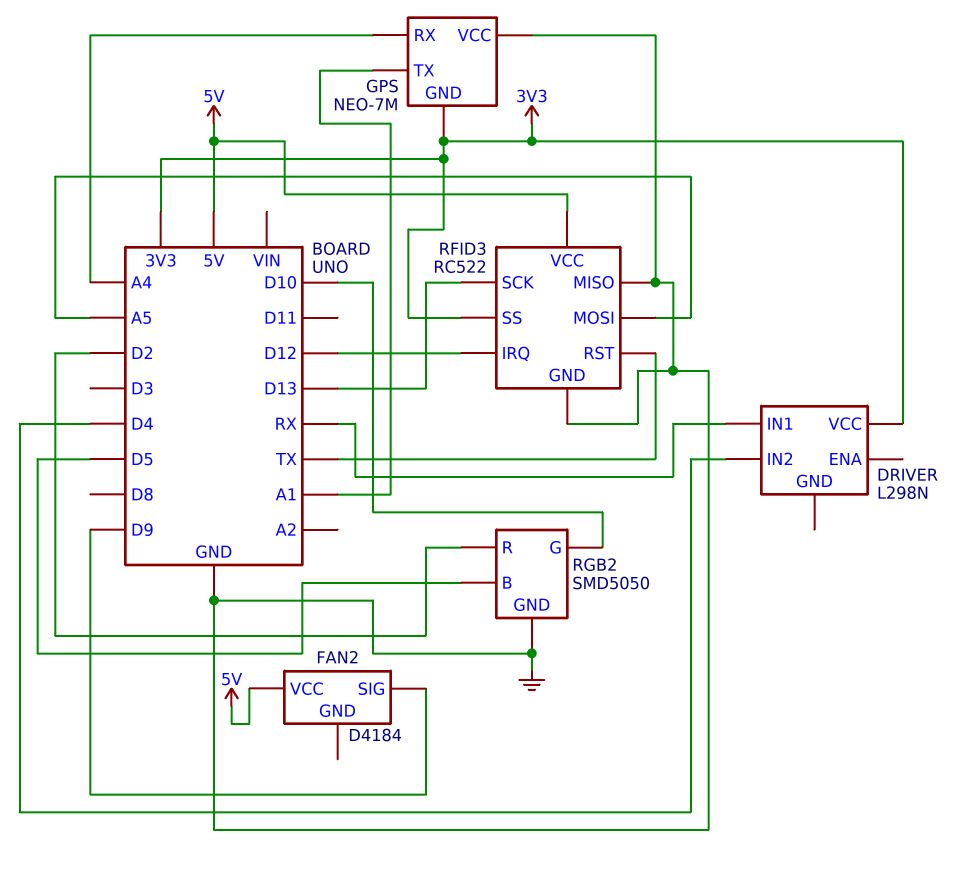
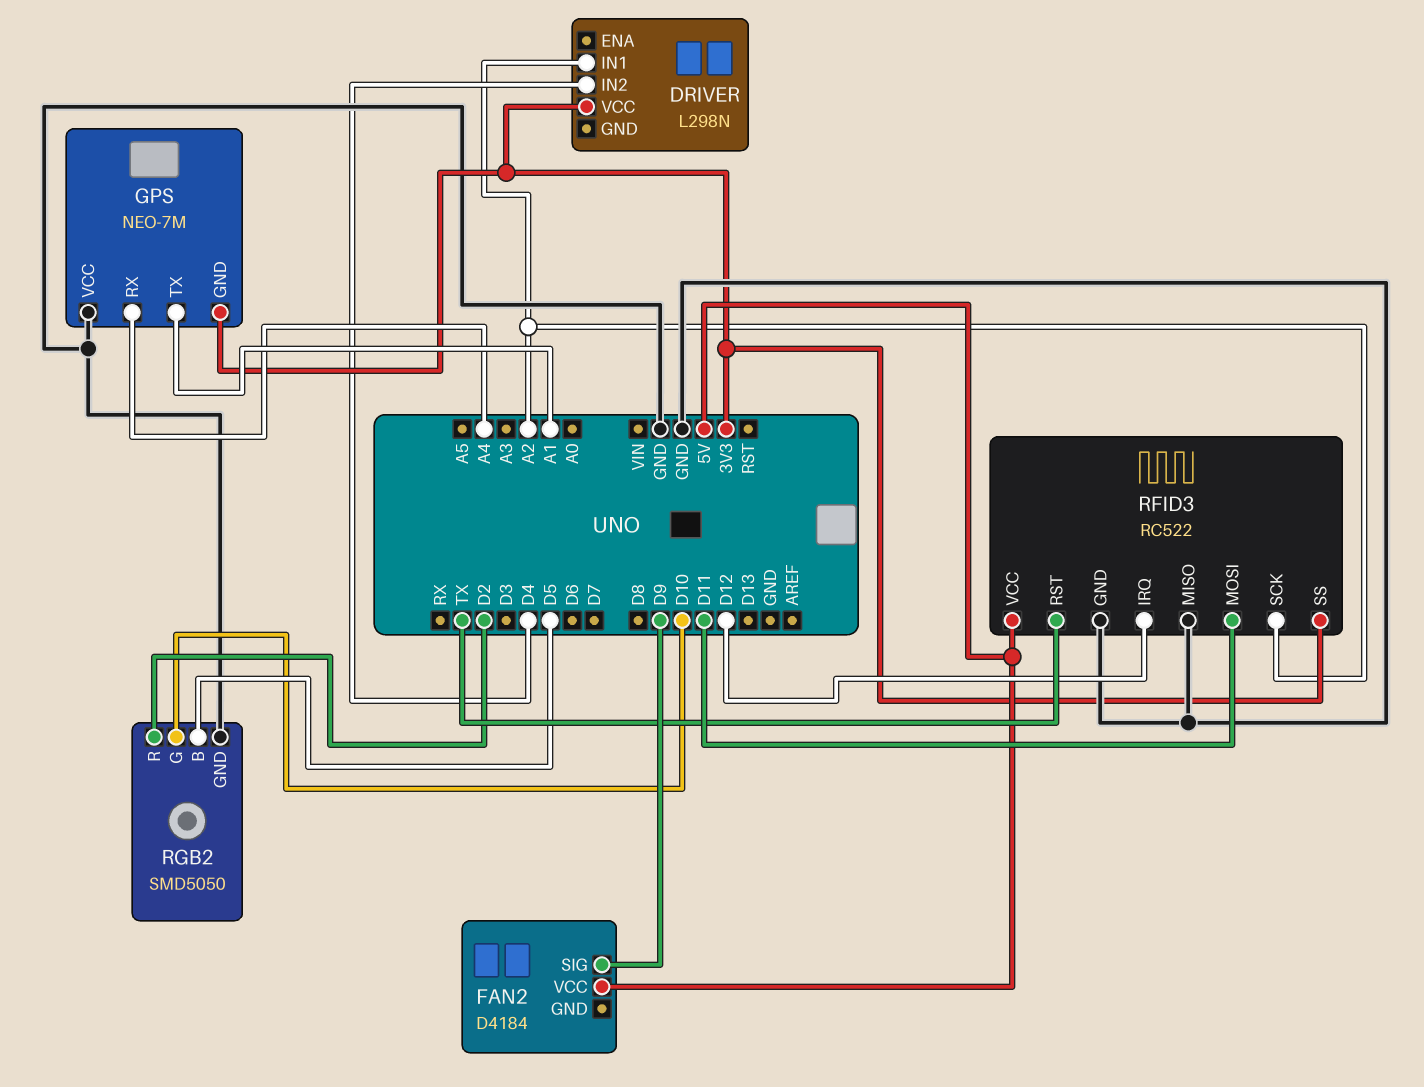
DRIVER pin IN1: RX -> A2
RFID3 pin MOSI: A5 -> D11
RFID3 pin SCK: D13 -> A2

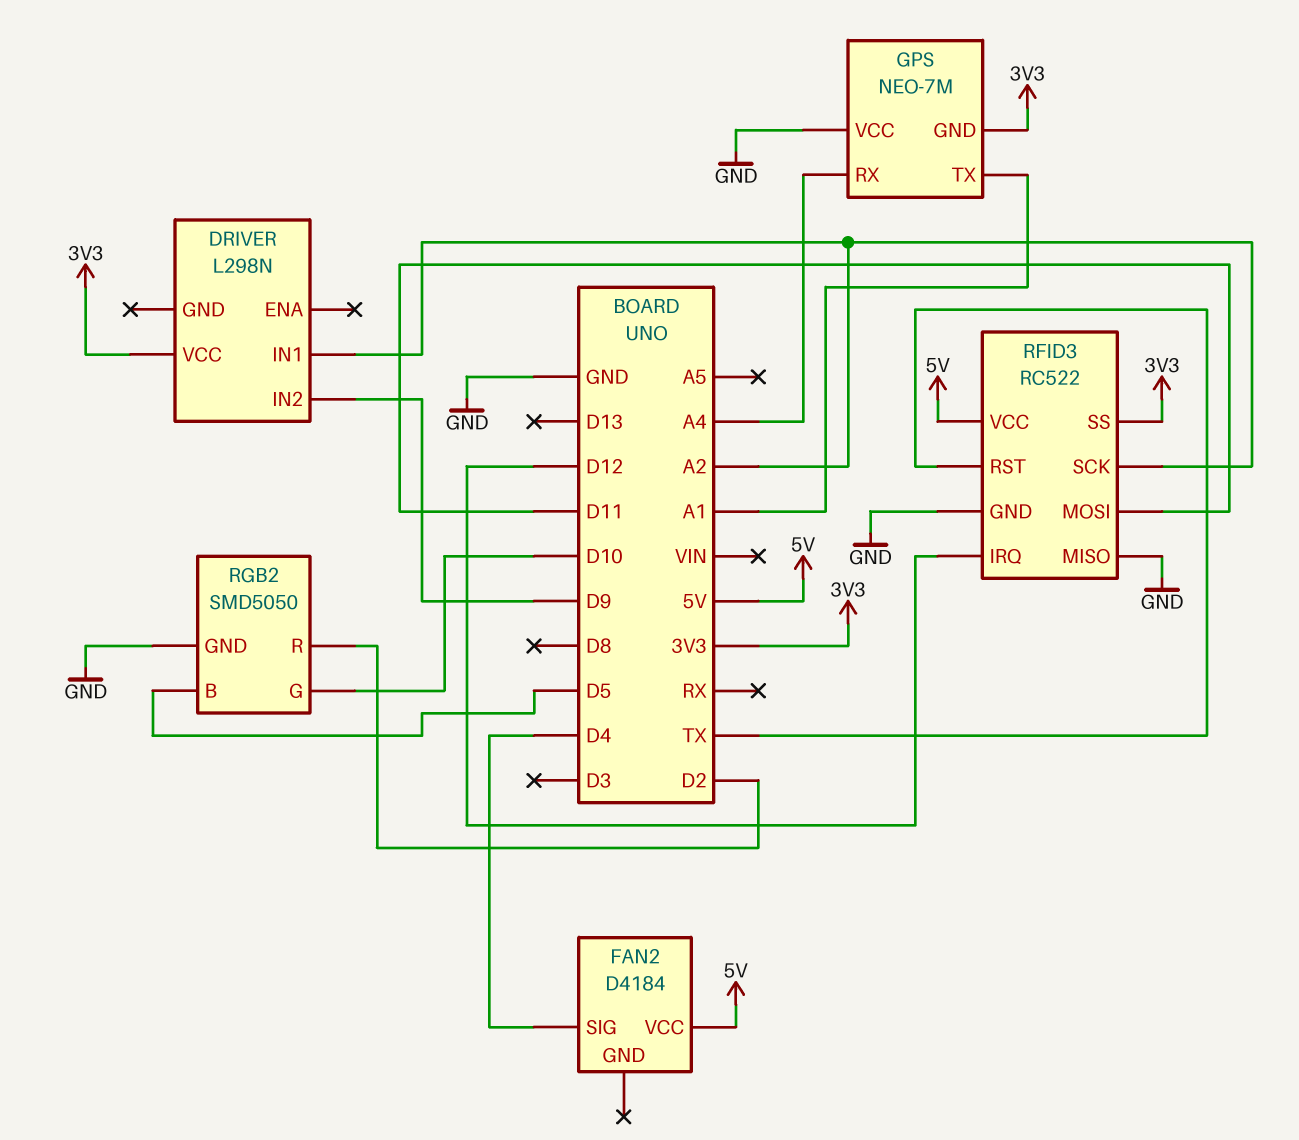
DRIVER pin IN2: D4 -> D9
FAN2 pin SIG: D9 -> D4

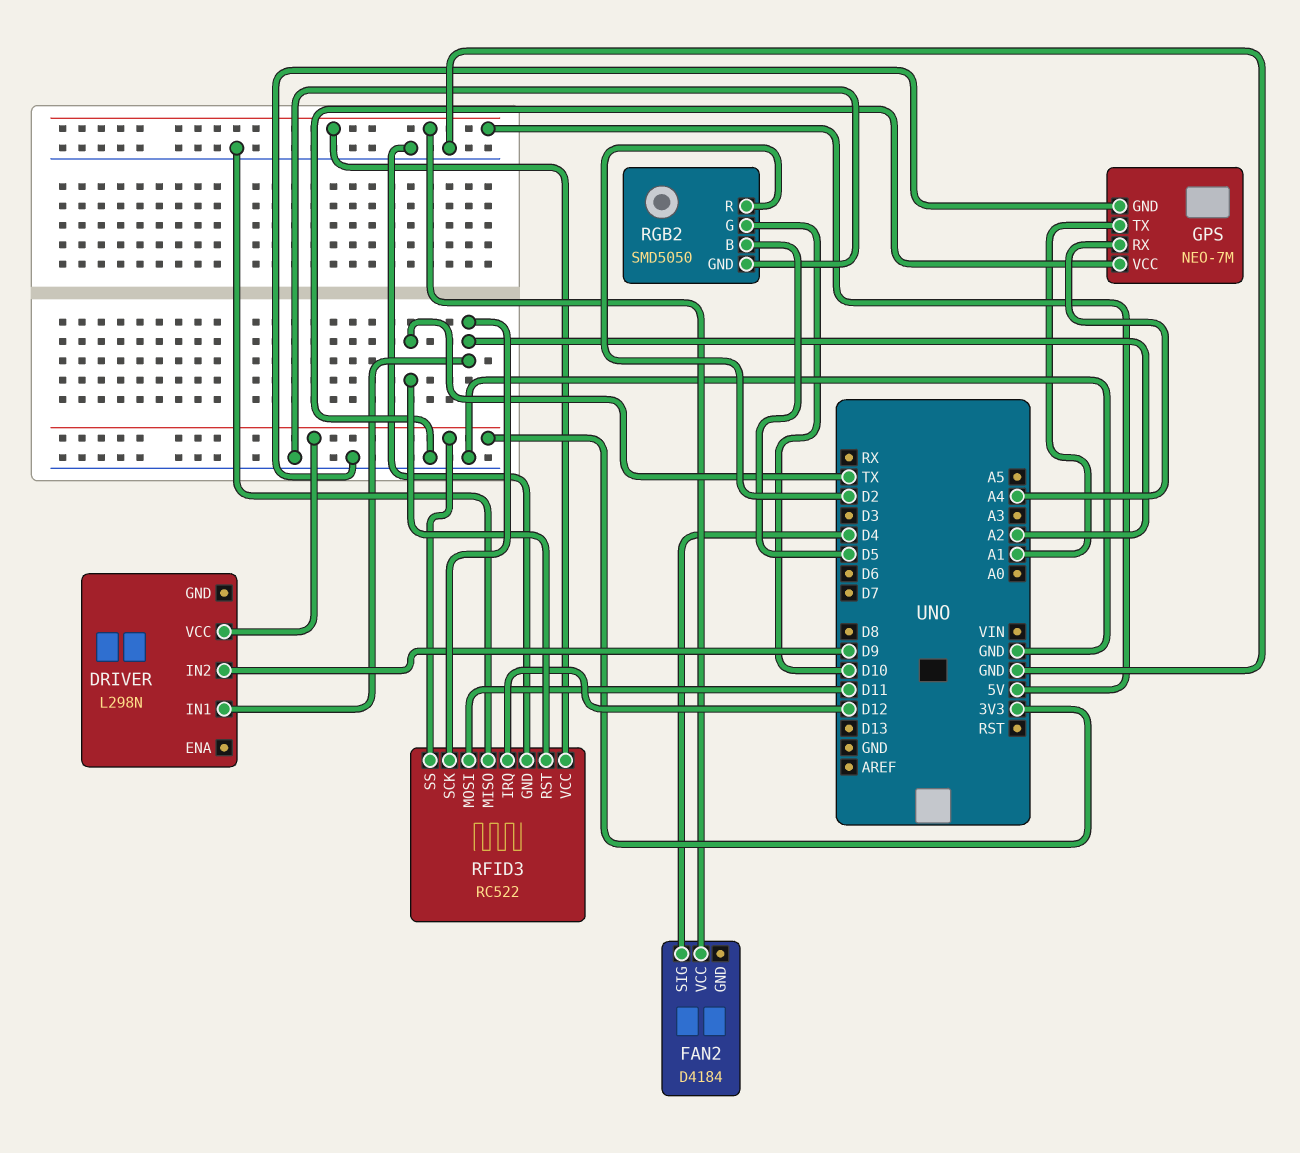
GPS pin GND: 3V3 -> GND

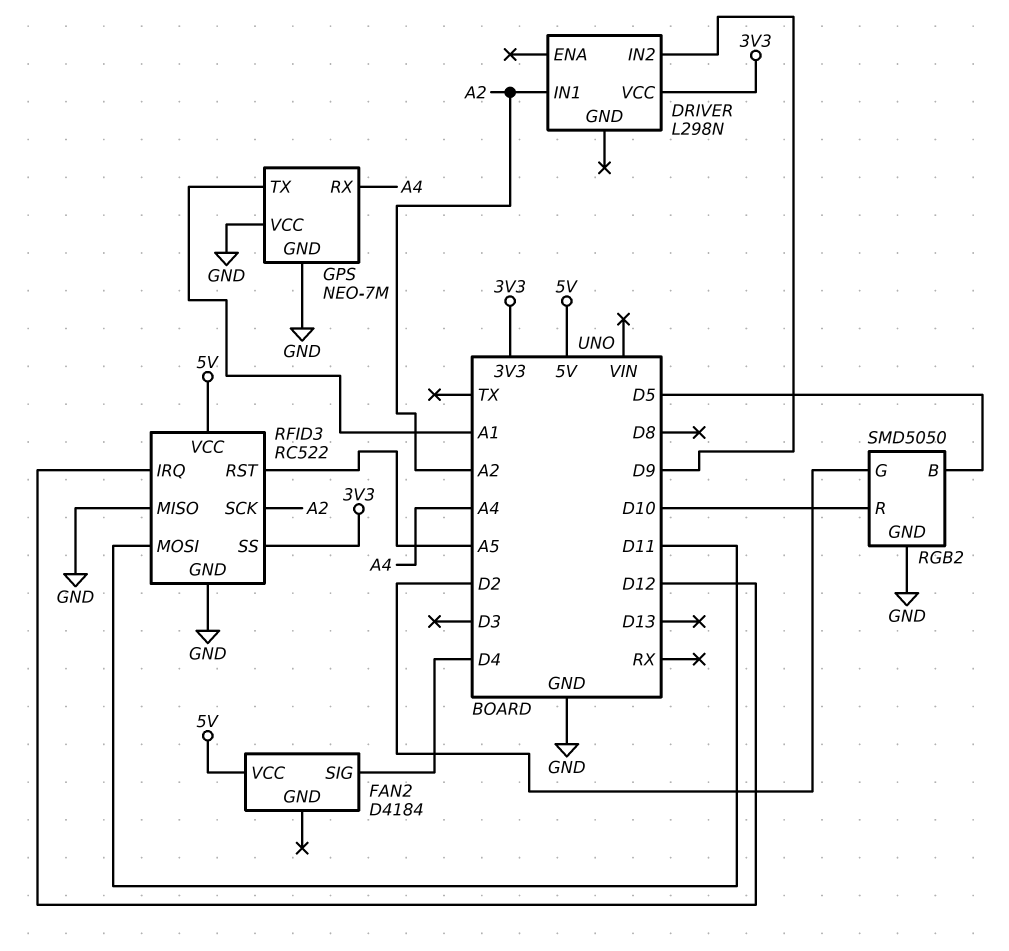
RFID3 pin RST: TX -> A5
RGB2 pin G: D10 -> D2
RGB2 pin R: D2 -> D10

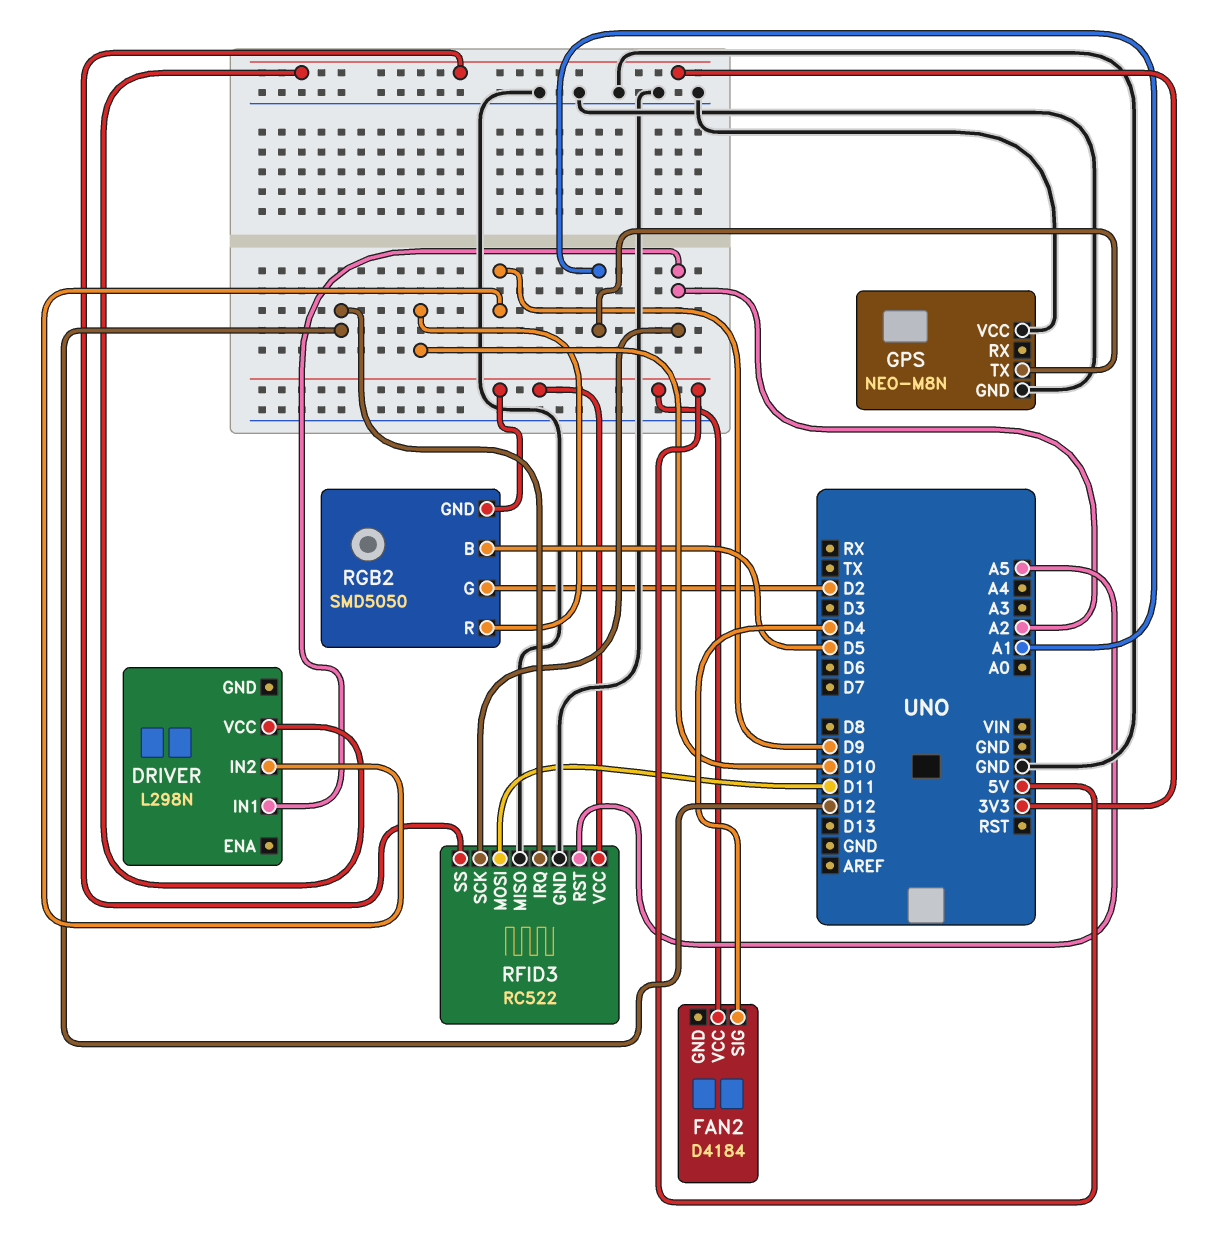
GPS: NEO-7M -> NEO-M8N
GPS pin RX: A4 -> none
RGB2 pin GND: GND -> 5V

